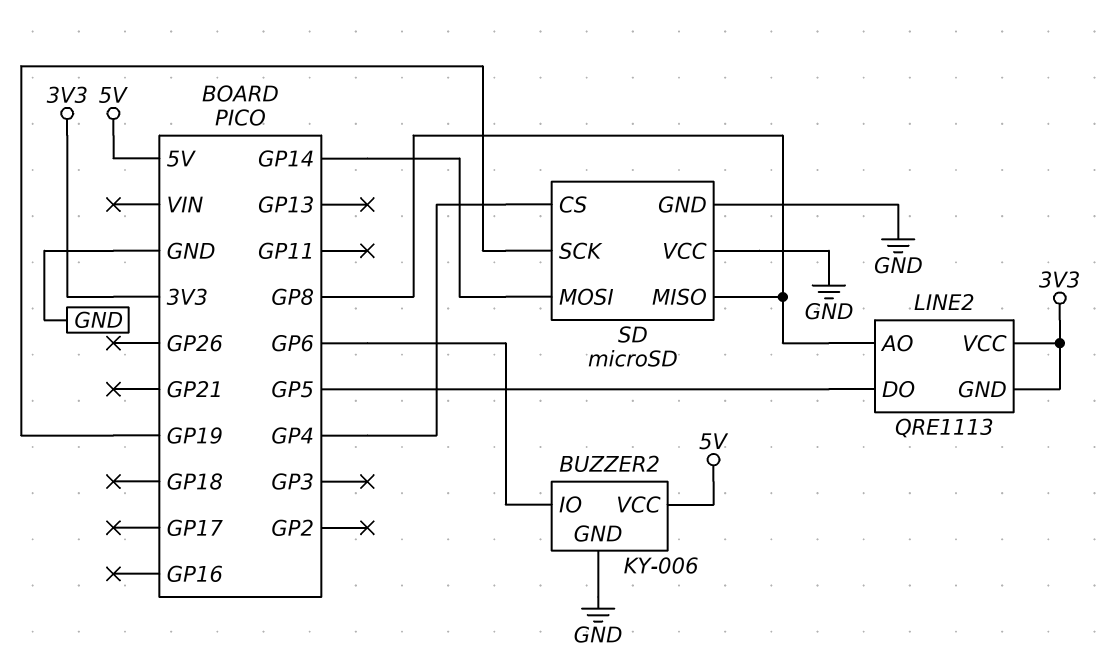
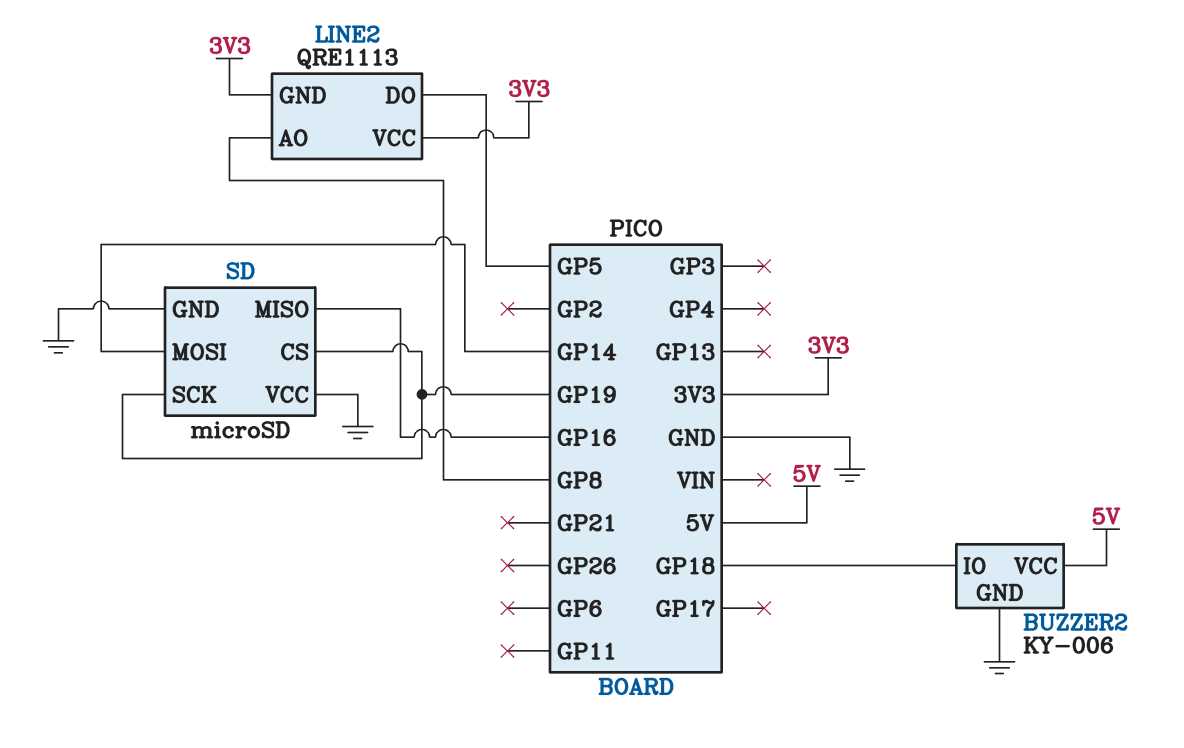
BUZZER2 pin IO: GP6 -> GP18
SD pin CS: GP4 -> GP19
SD pin MISO: GP8 -> GP16

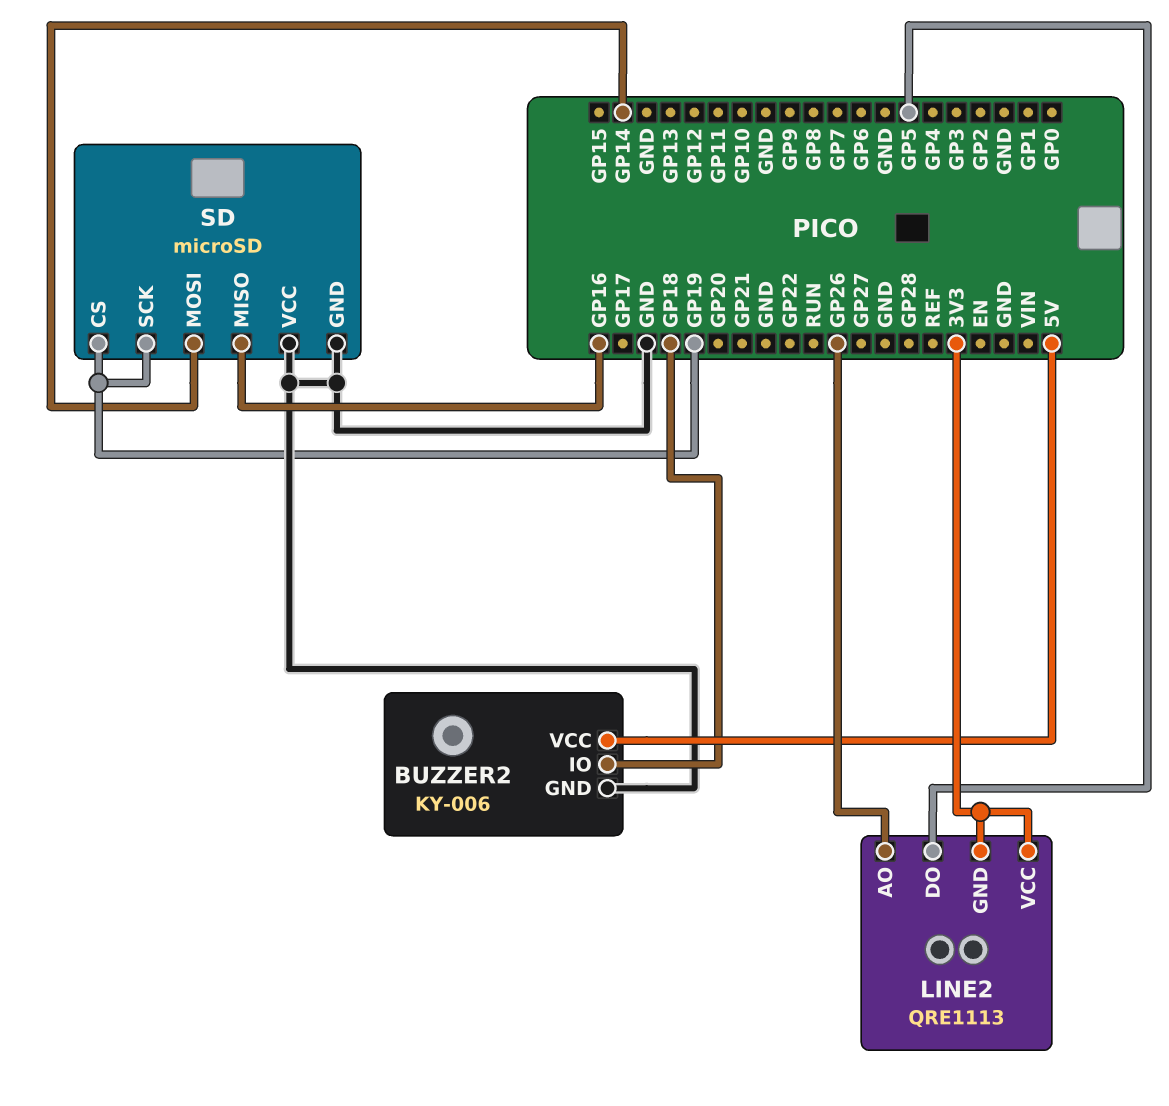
LINE2 pin AO: GP8 -> GP26

